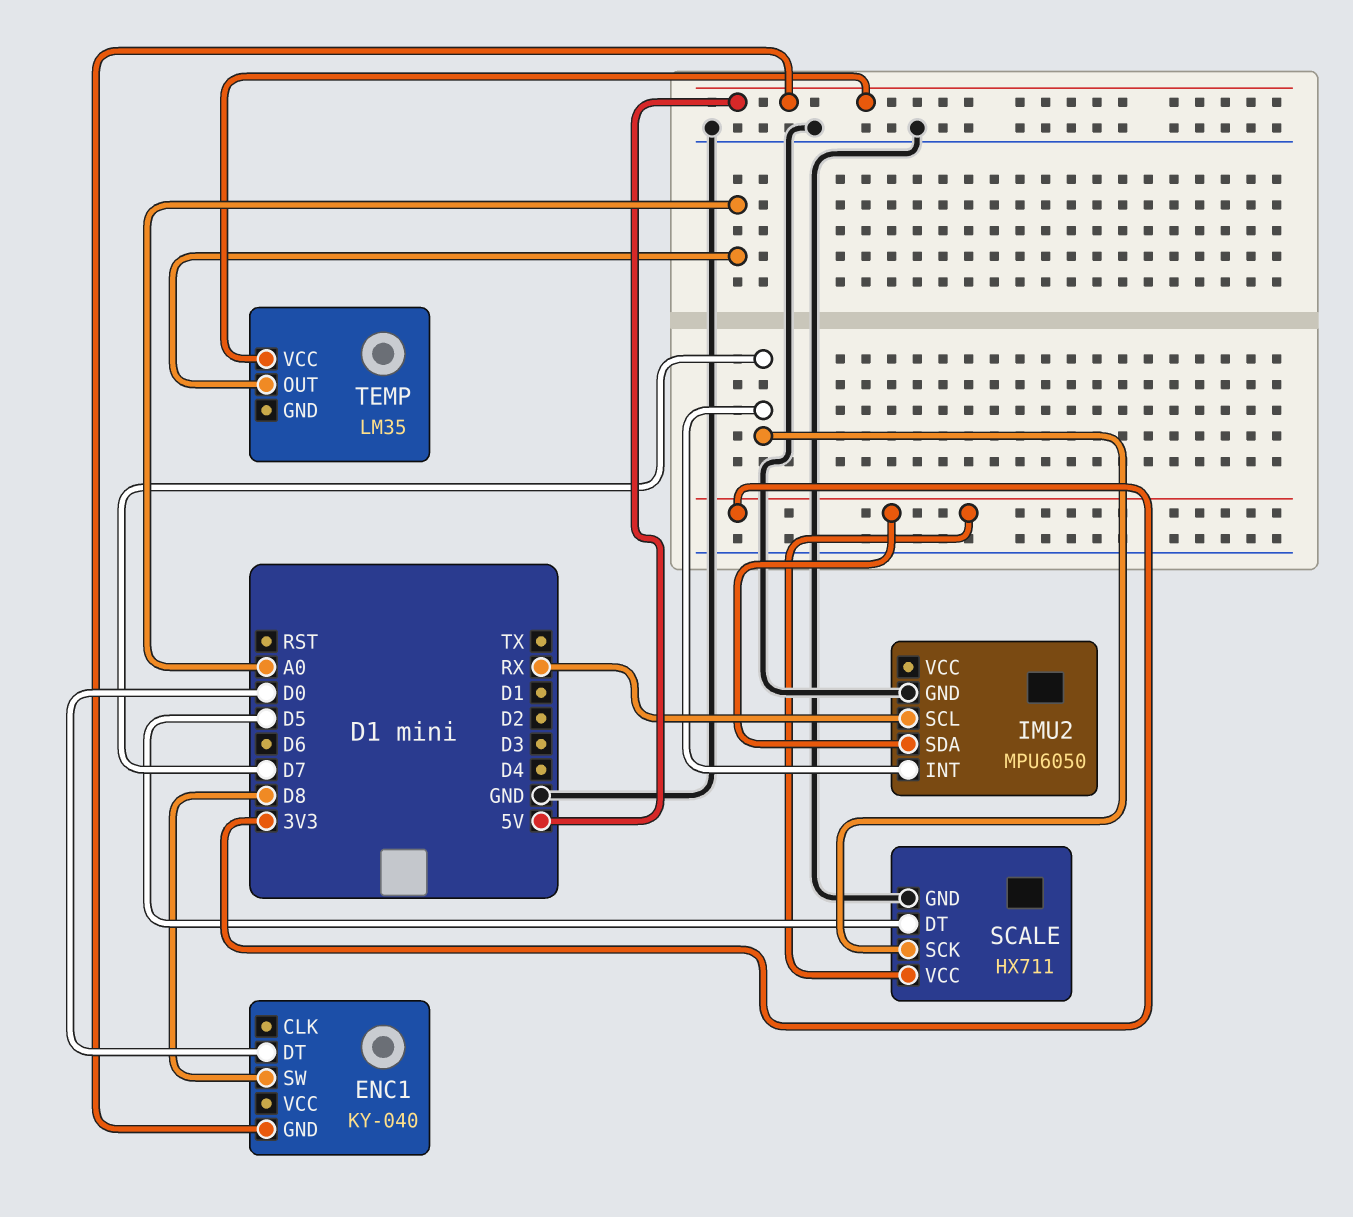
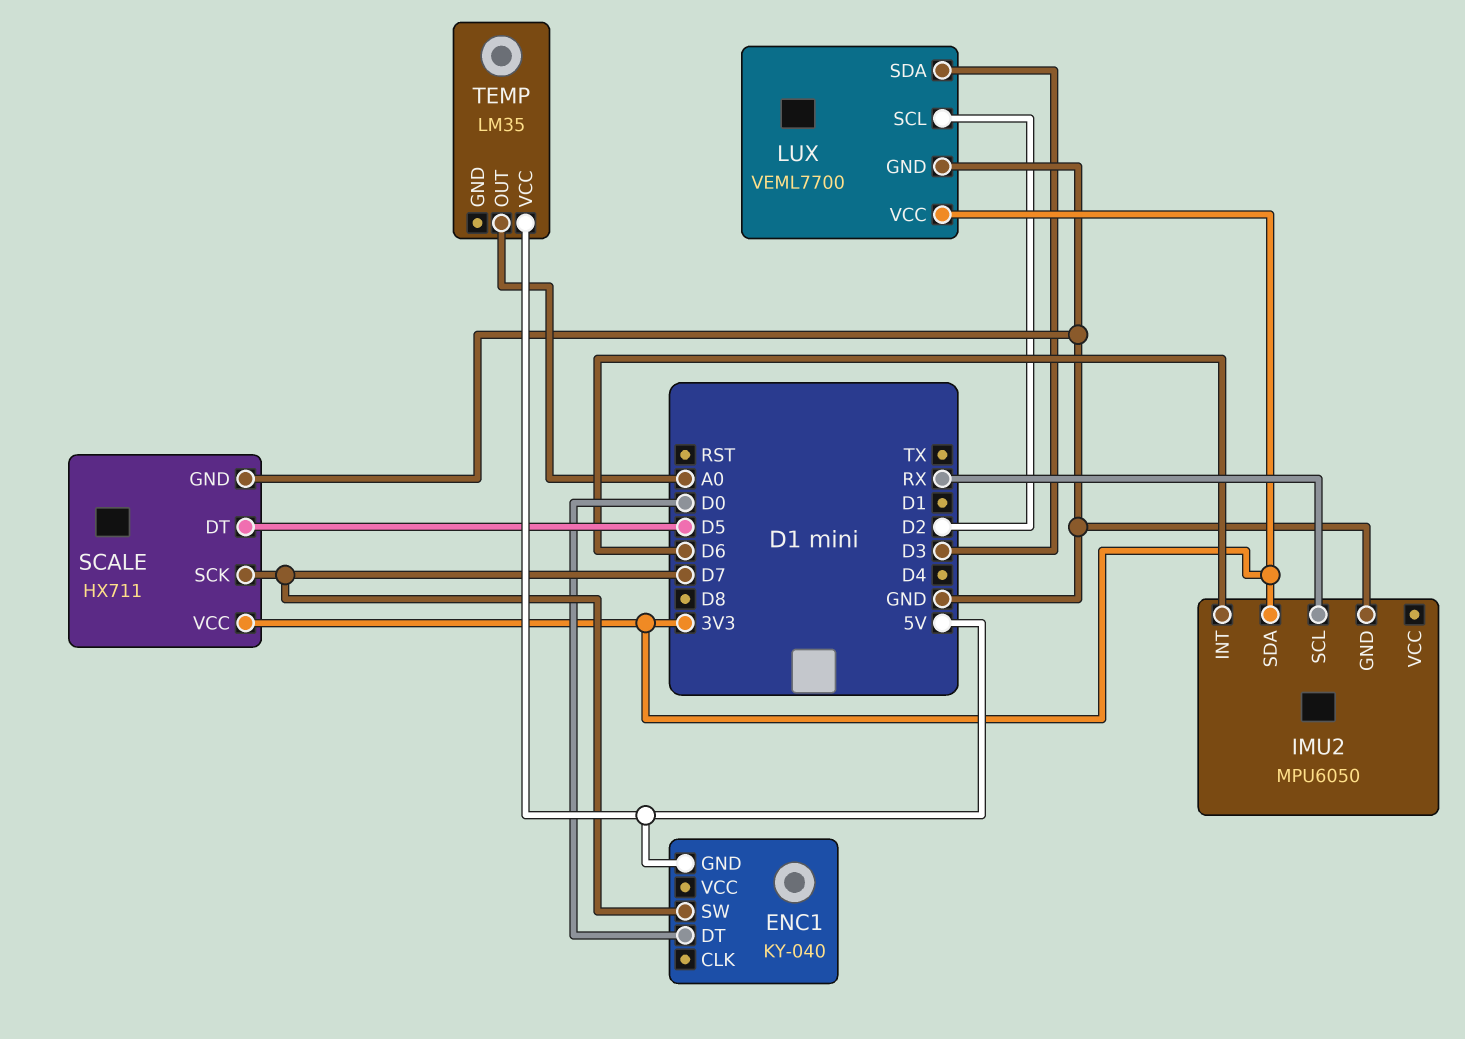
ENC1 pin SW: D8 -> D7
IMU2 pin INT: D7 -> D6
LUX: none -> VEML7700
LUX pin GND: none -> GND
LUX pin SCL: none -> D2
LUX pin SDA: none -> D3
LUX pin VCC: none -> 3V3

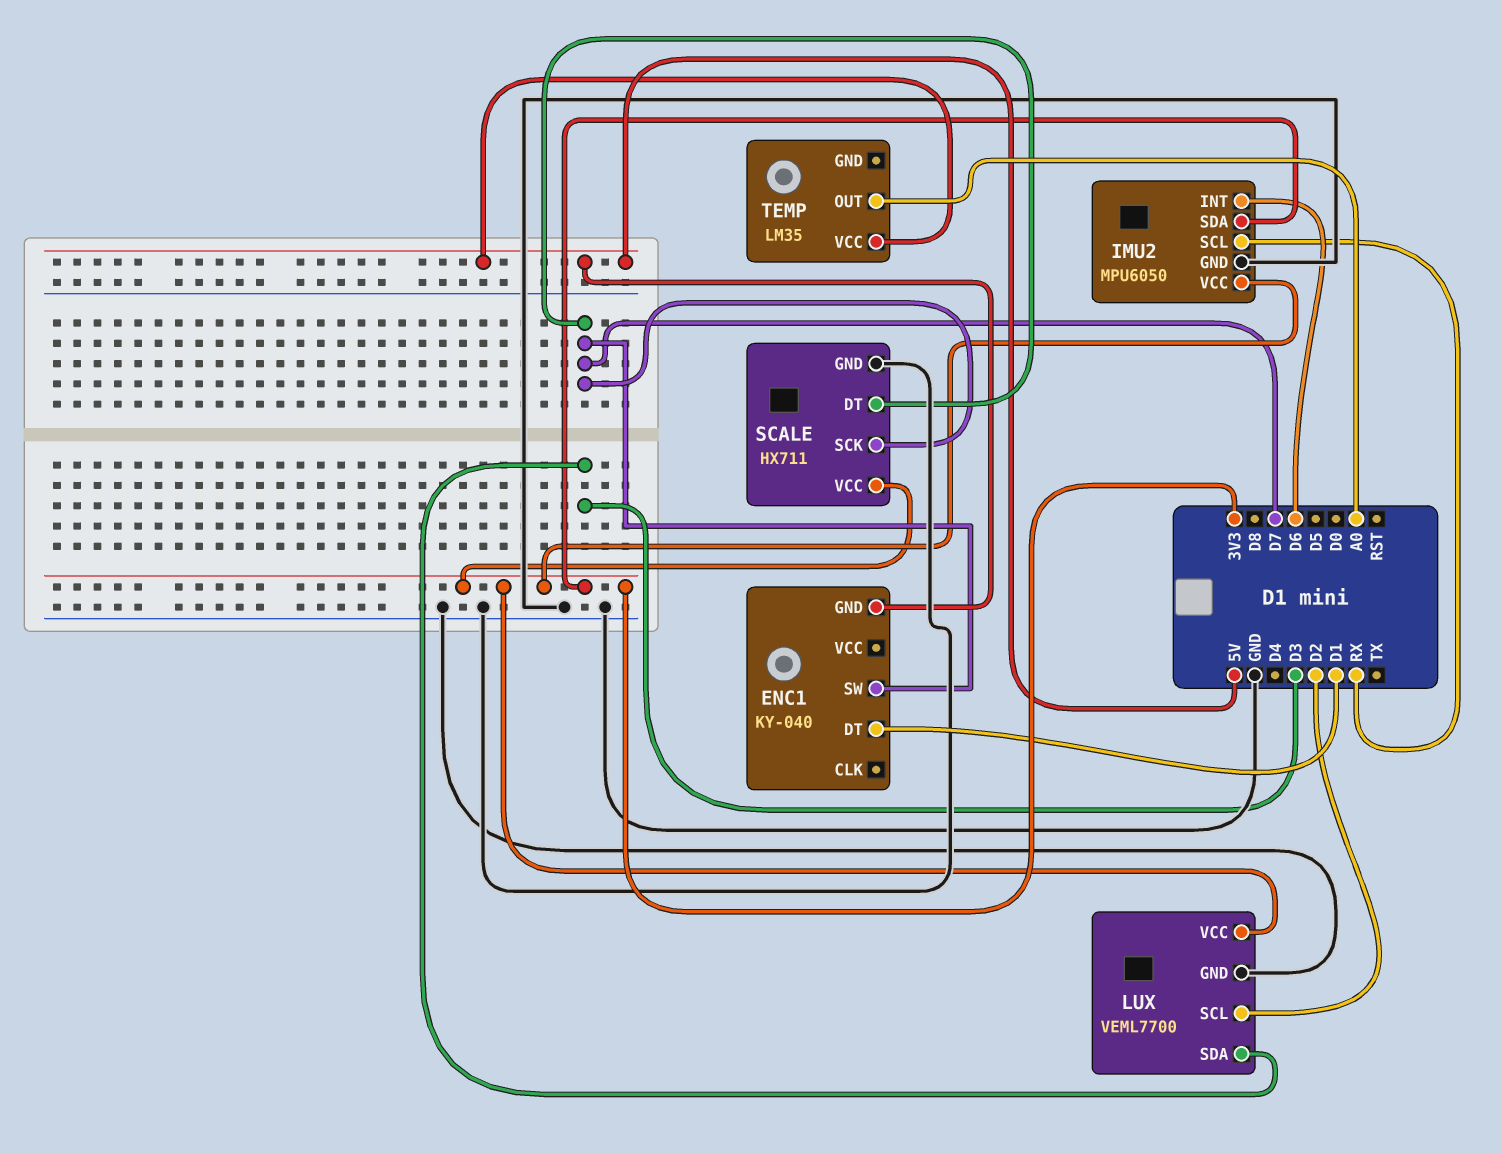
ENC1 pin DT: D0 -> D1
IMU2 pin VCC: none -> 3V3
SCALE pin DT: D5 -> D7

